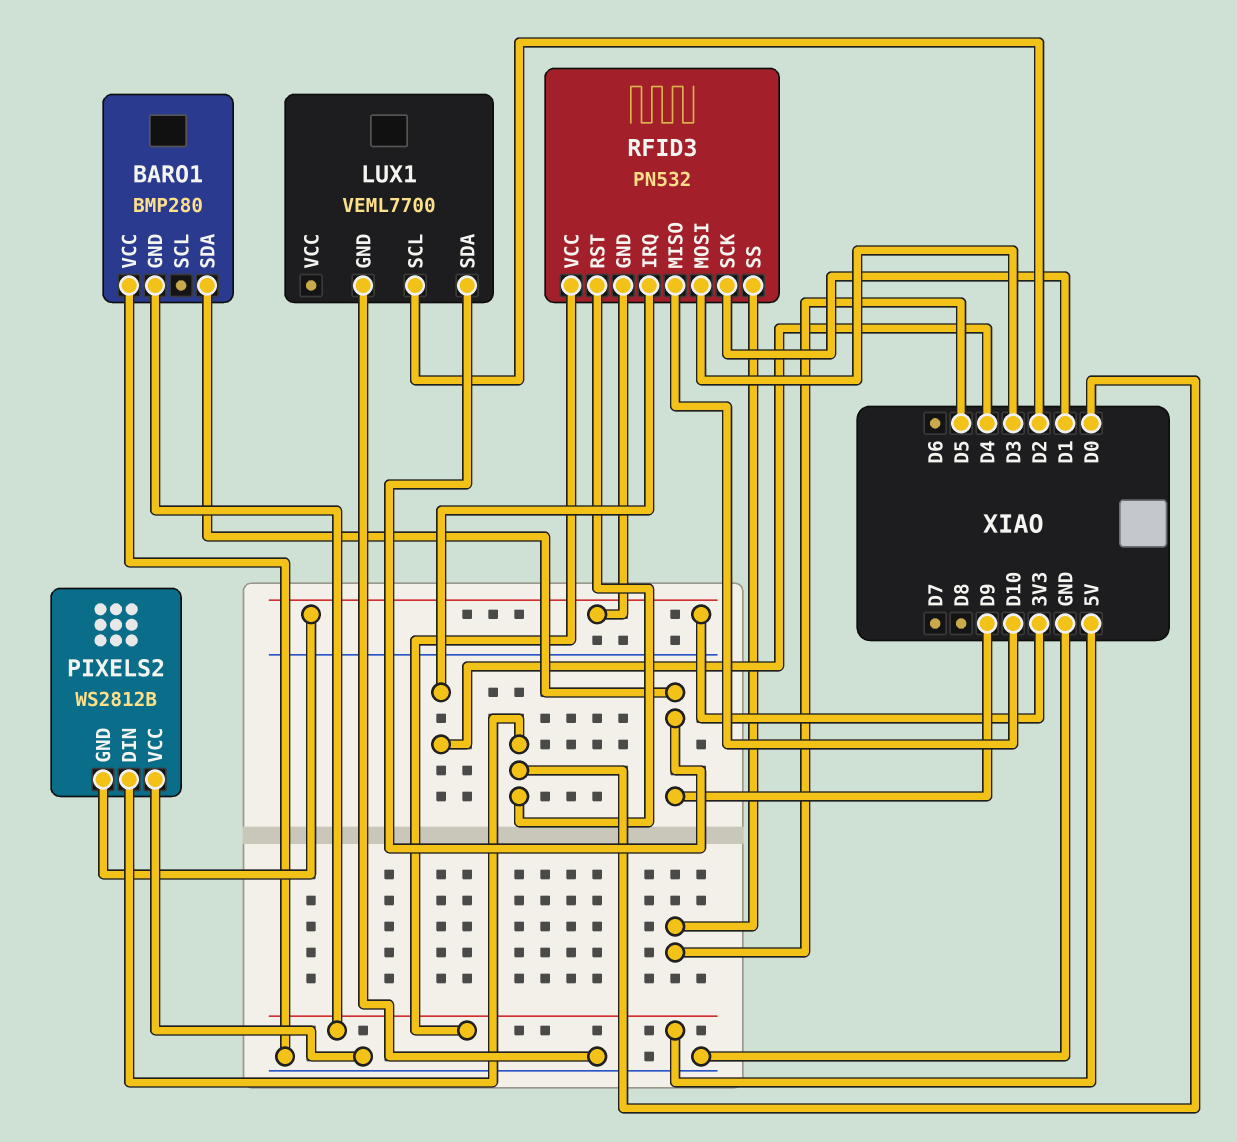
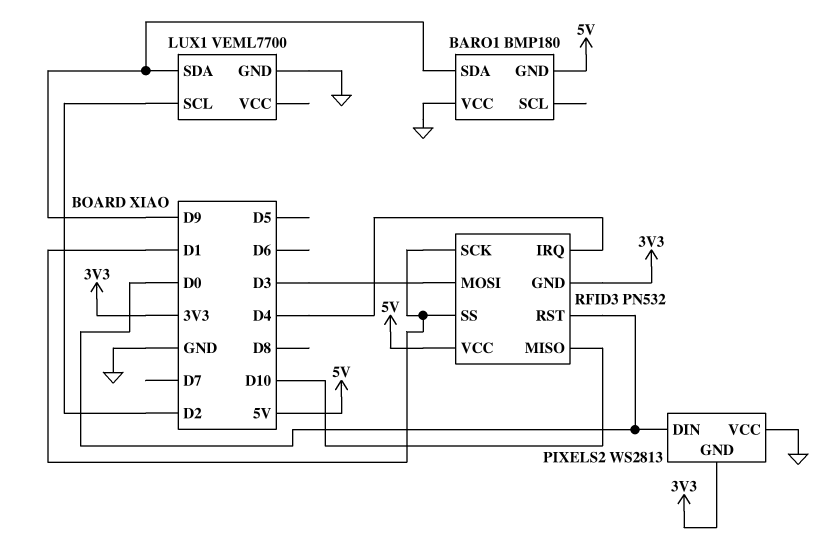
BARO1: BMP280 -> BMP180
PIXELS2: WS2812B -> WS2813
RFID3 pin SS: D5 -> D1

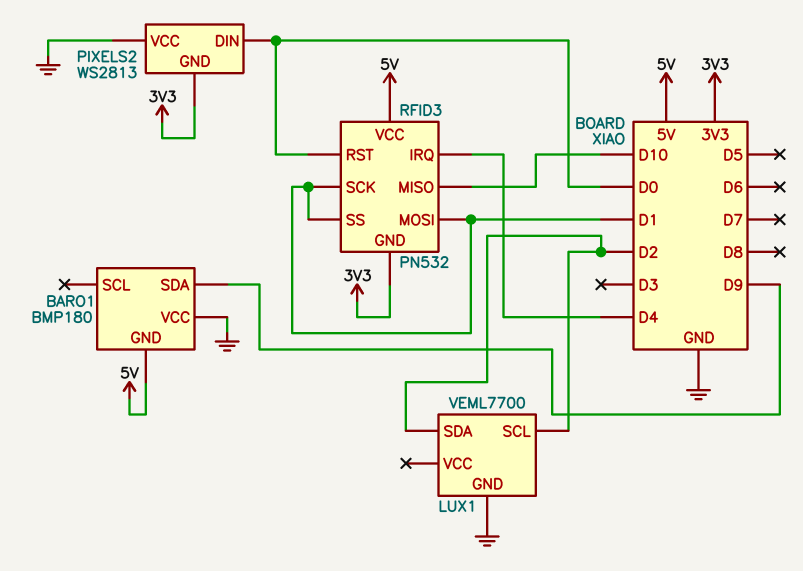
LUX1 pin SDA: D9 -> D2
RFID3 pin MOSI: D3 -> D1

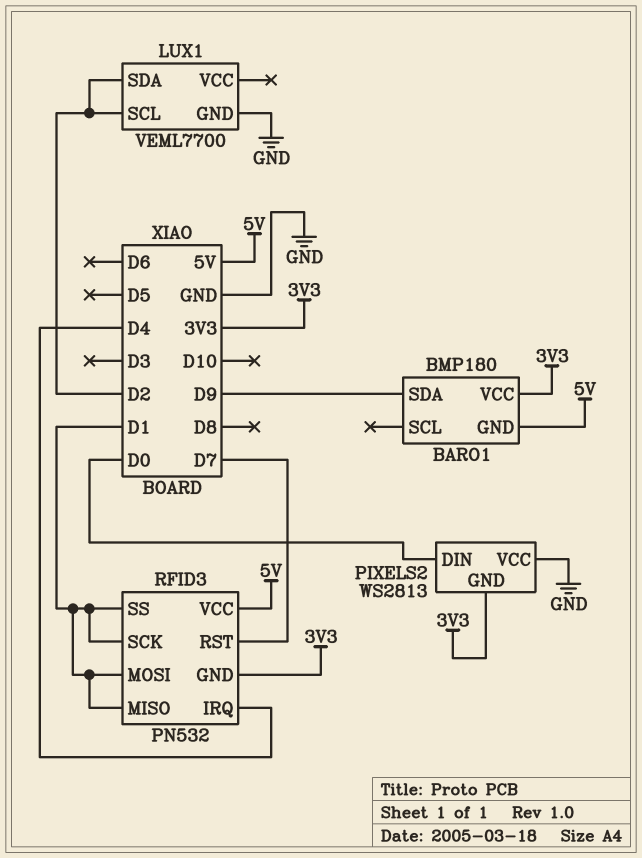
BARO1 pin VCC: GND -> 3V3
RFID3 pin MISO: D10 -> D1
RFID3 pin RST: D0 -> D7

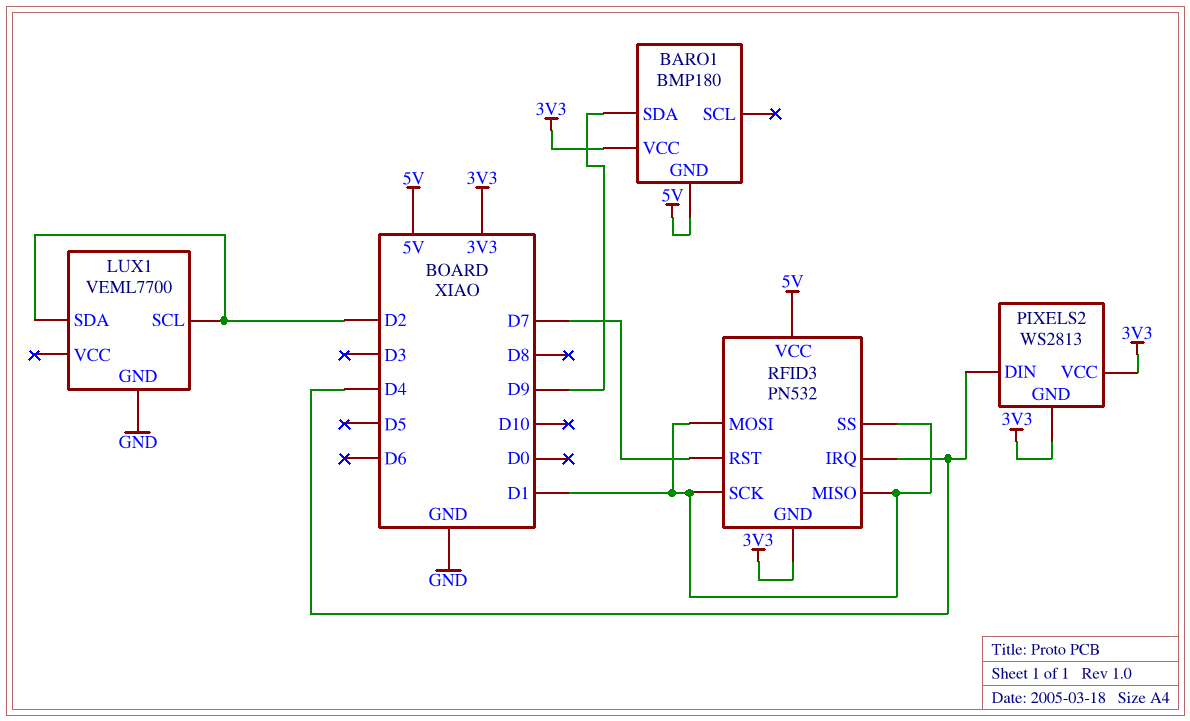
PIXELS2 pin DIN: D0 -> D4
PIXELS2 pin VCC: GND -> 3V3

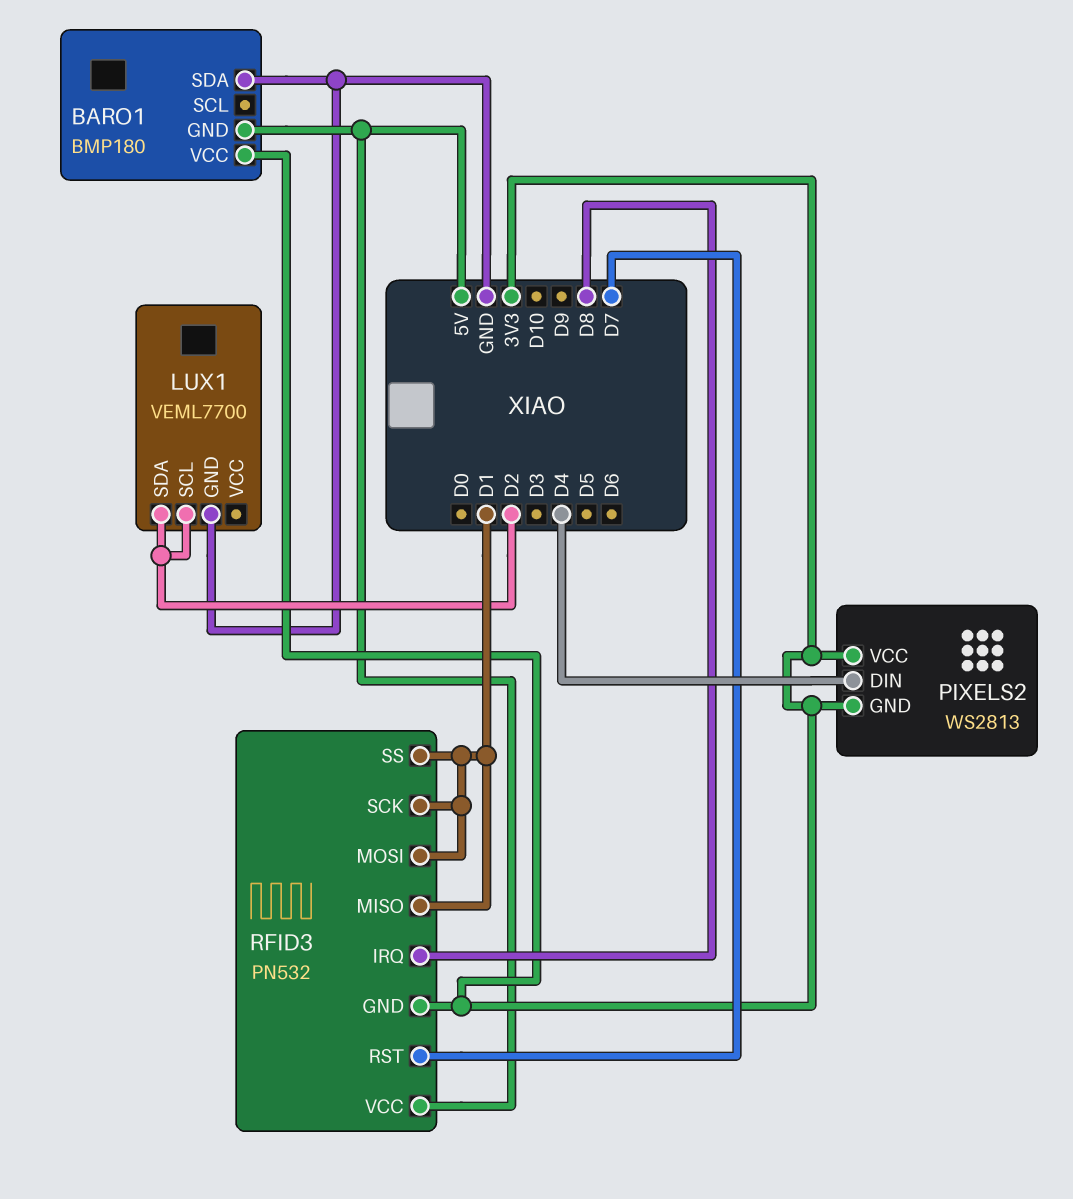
BARO1 pin SDA: D9 -> GND
RFID3 pin IRQ: D4 -> D8

